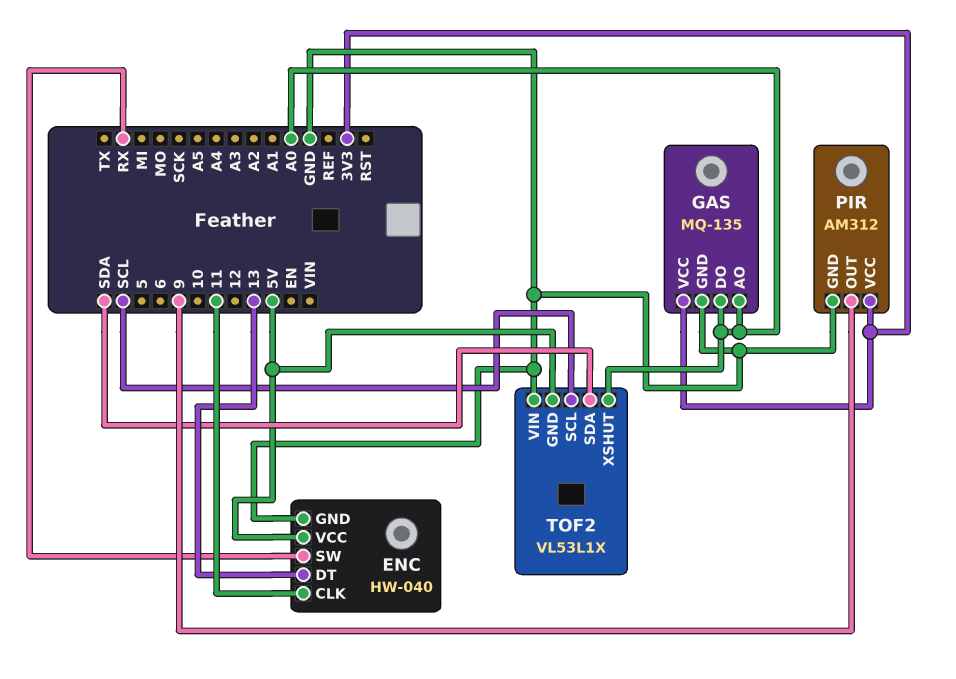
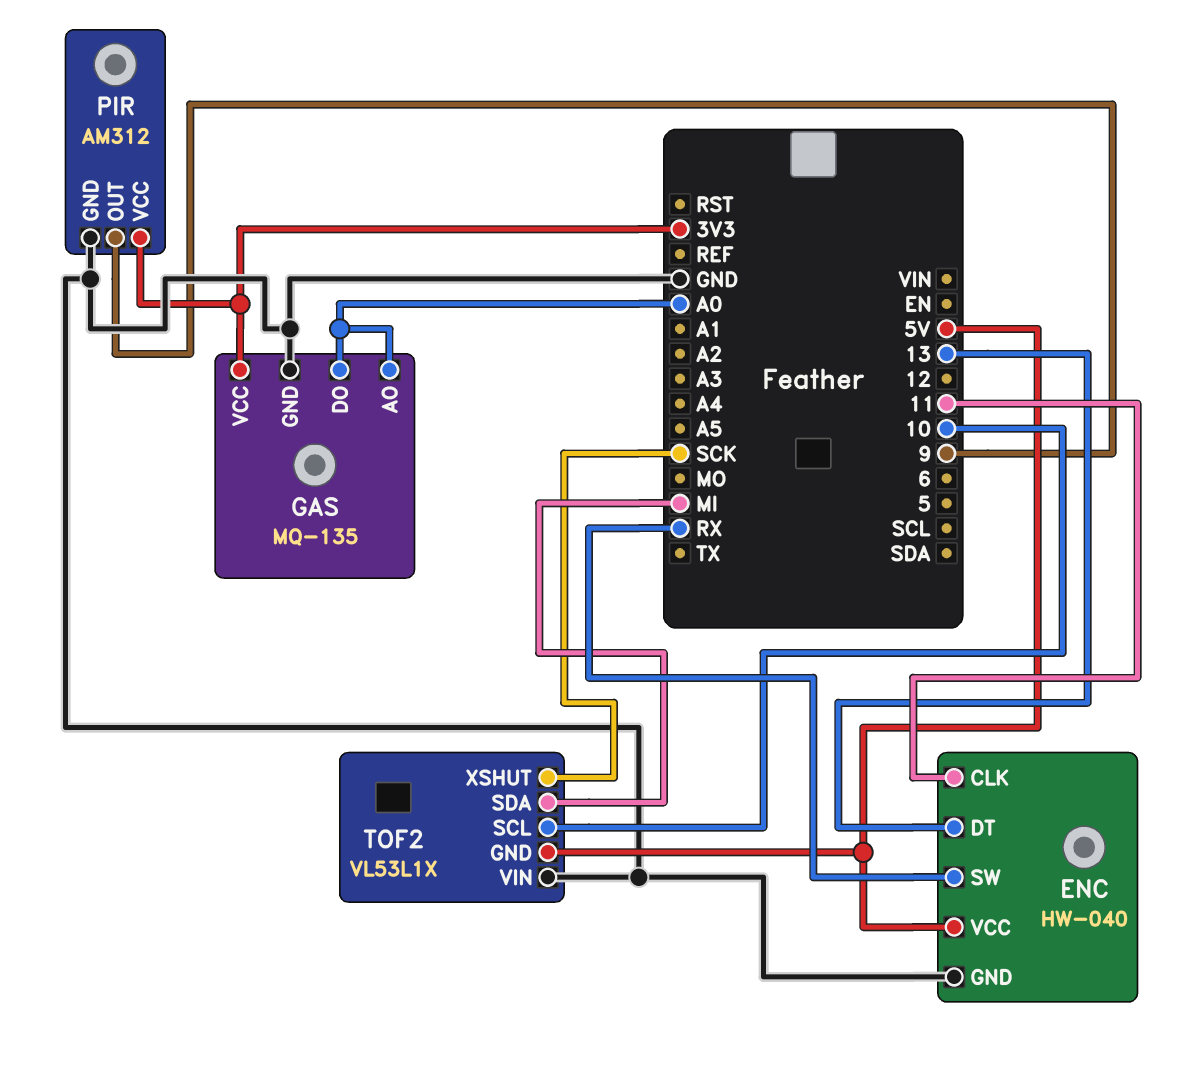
TOF2 pin SCL: SCL -> 10
TOF2 pin SDA: SDA -> MI
TOF2 pin XSHUT: A0 -> SCK

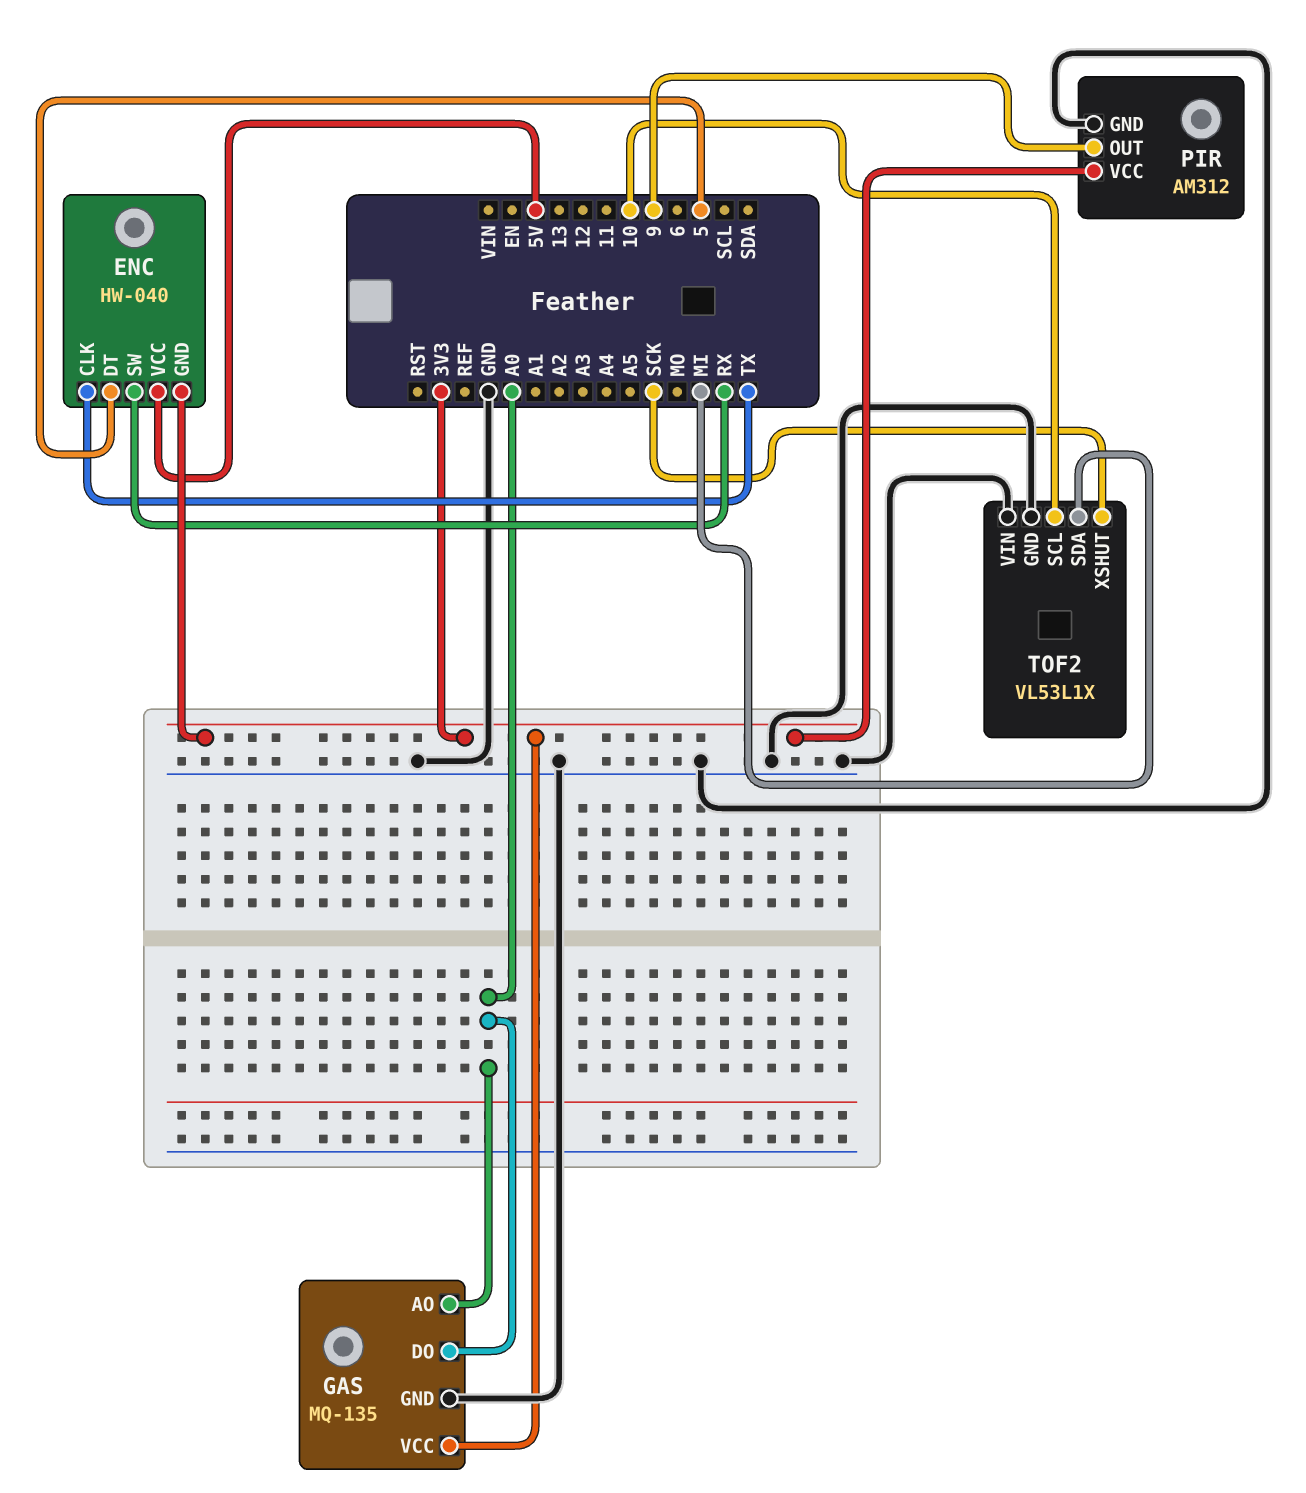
ENC pin CLK: 11 -> TX
ENC pin DT: 13 -> 5
ENC pin GND: GND -> 3V3
TOF2 pin GND: 5V -> GND

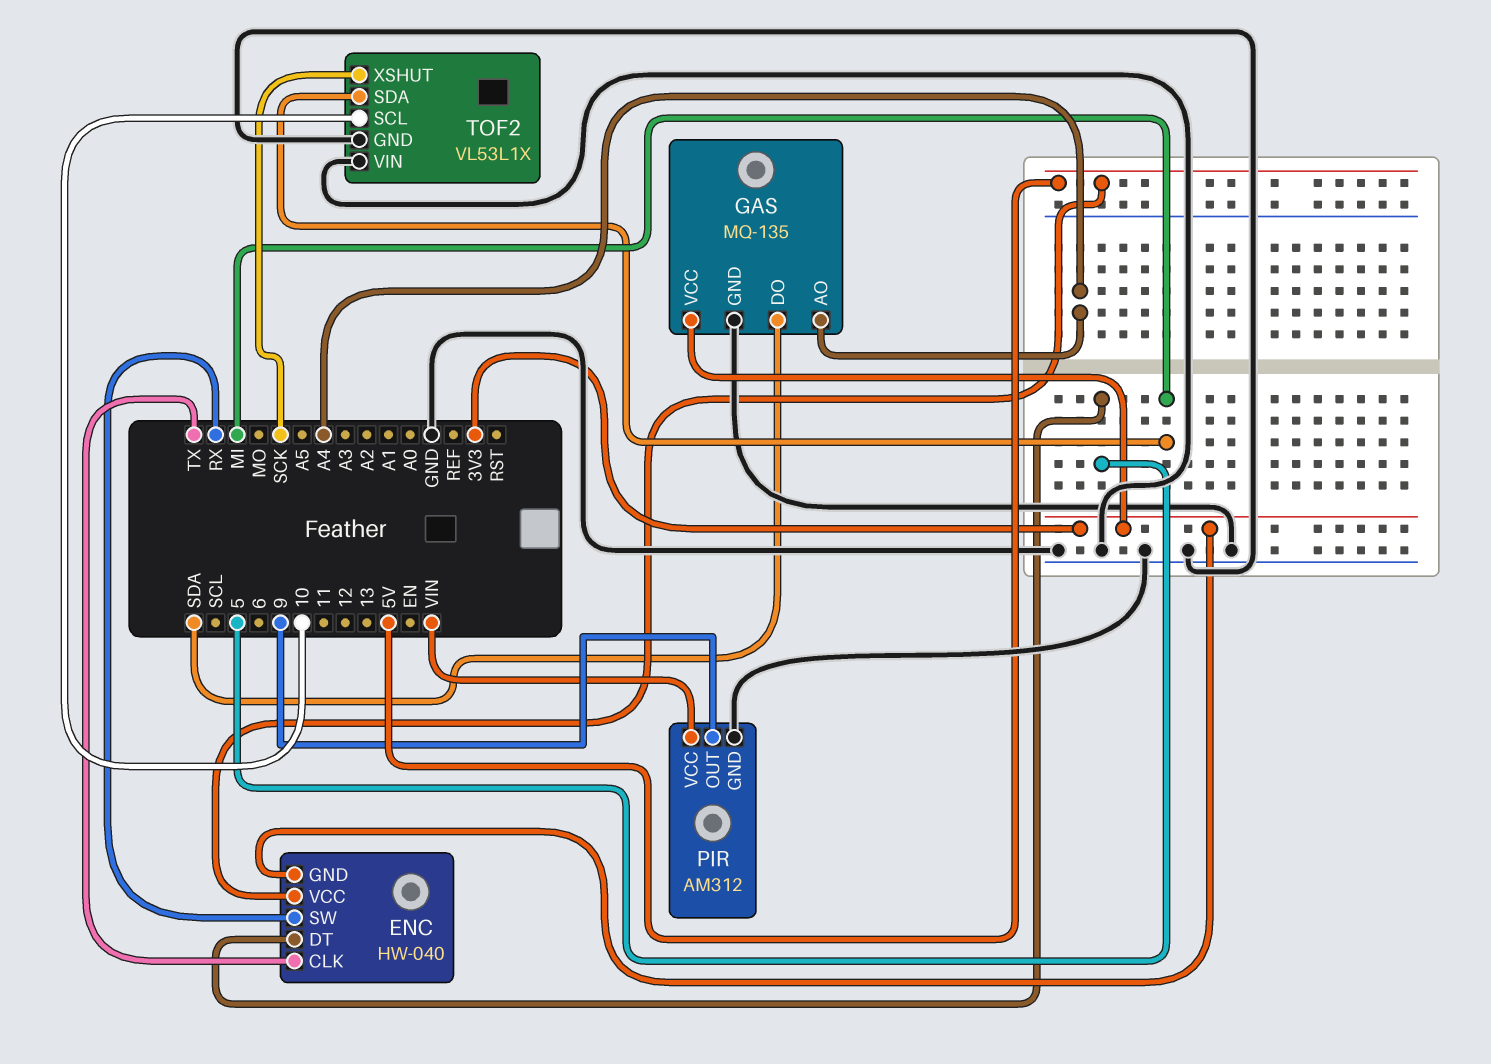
GAS pin AO: A0 -> A4
GAS pin DO: A0 -> SDA
PIR pin VCC: 3V3 -> VIN

